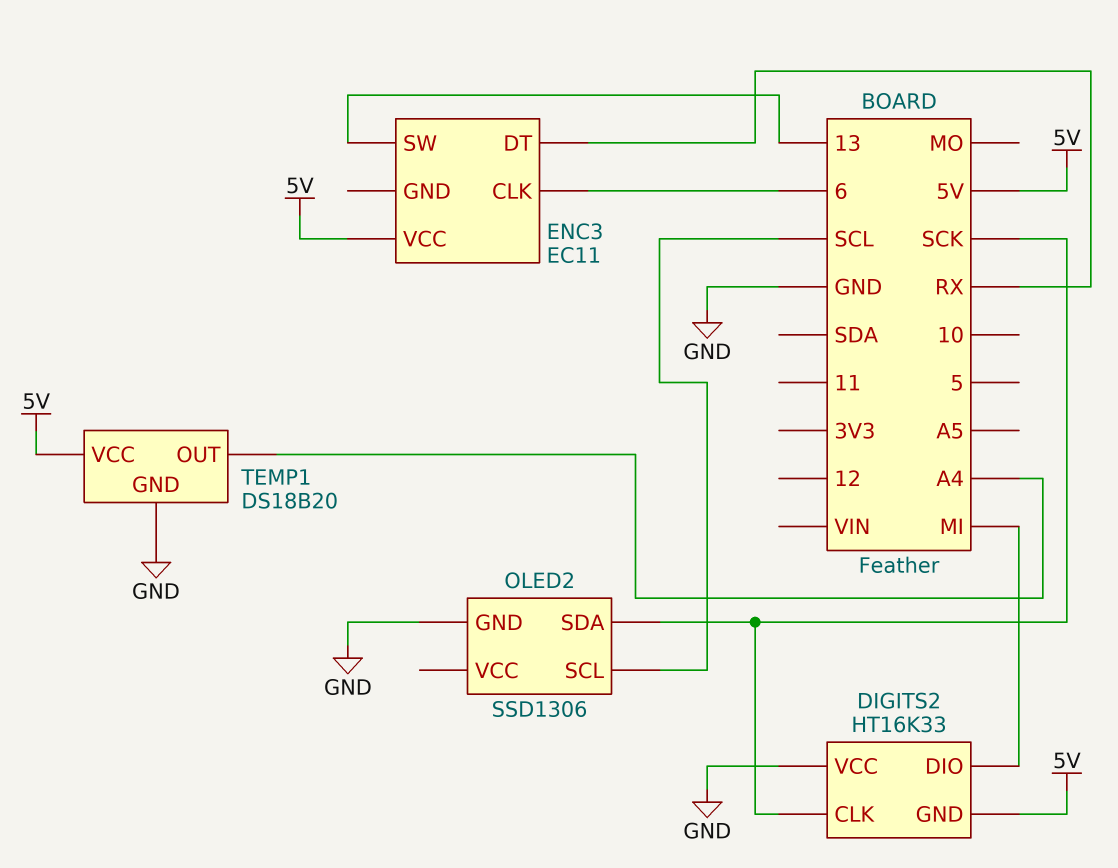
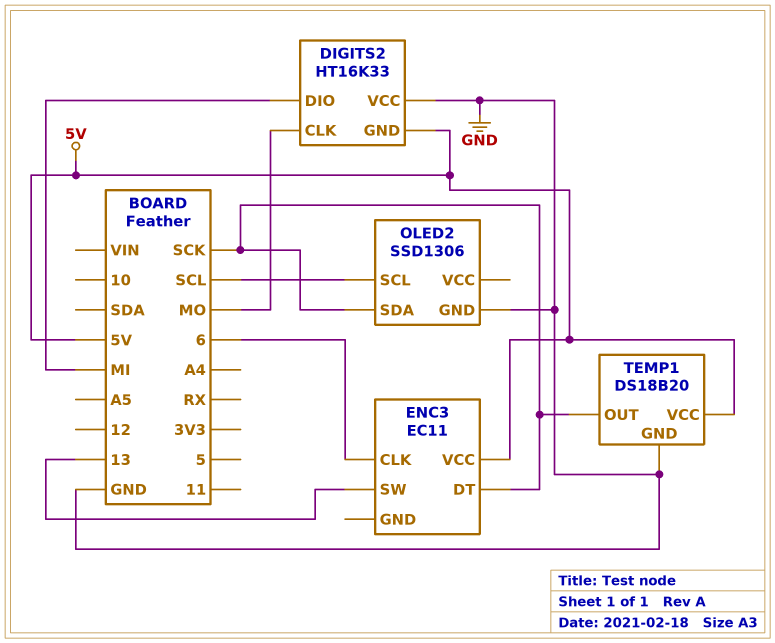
DIGITS2 pin CLK: SCK -> MO
ENC3 pin DT: RX -> SCK
TEMP1 pin OUT: A4 -> SCK

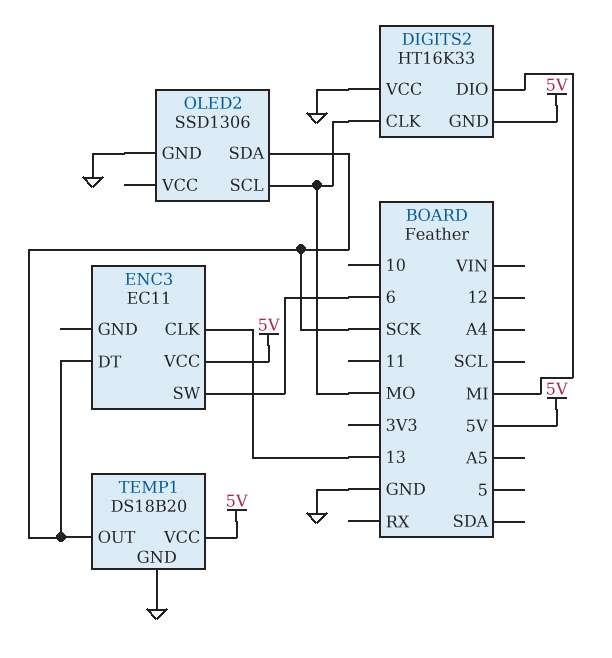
ENC3 pin CLK: 6 -> 13
ENC3 pin SW: 13 -> 6
OLED2 pin SCL: SCL -> MO

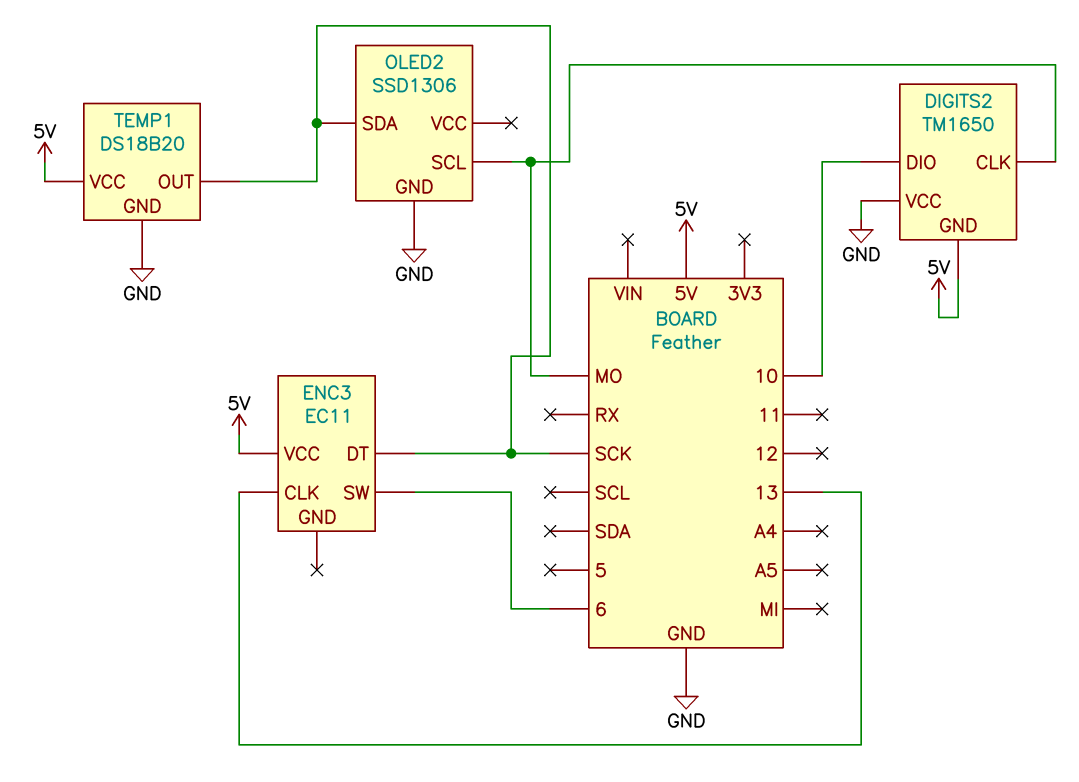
DIGITS2: HT16K33 -> TM1650
DIGITS2 pin DIO: MI -> 10

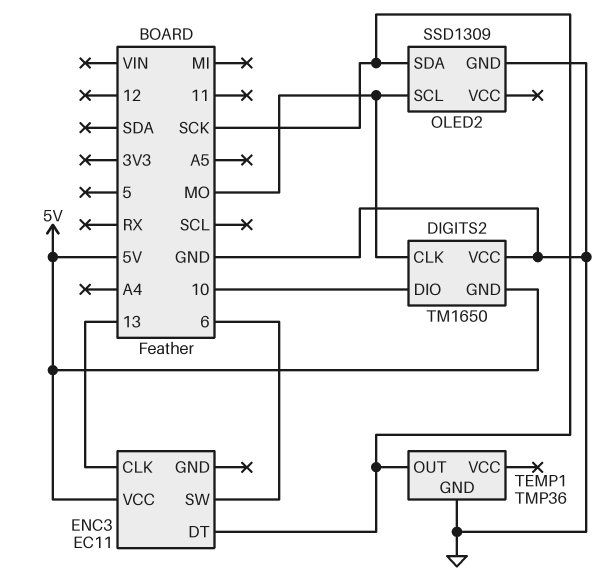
OLED2: SSD1306 -> SSD1309
TEMP1: DS18B20 -> TMP36
TEMP1 pin VCC: 5V -> none

